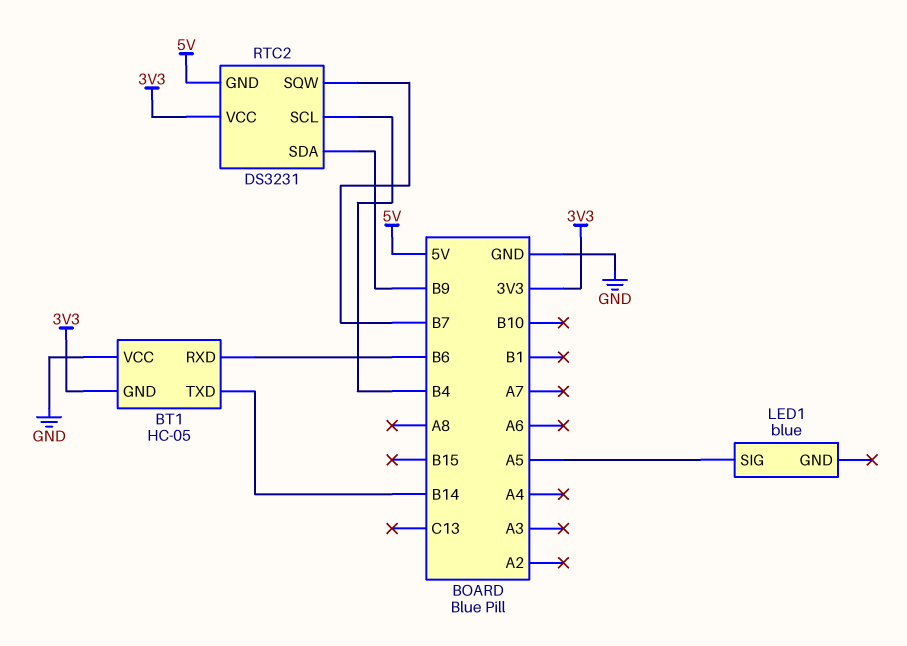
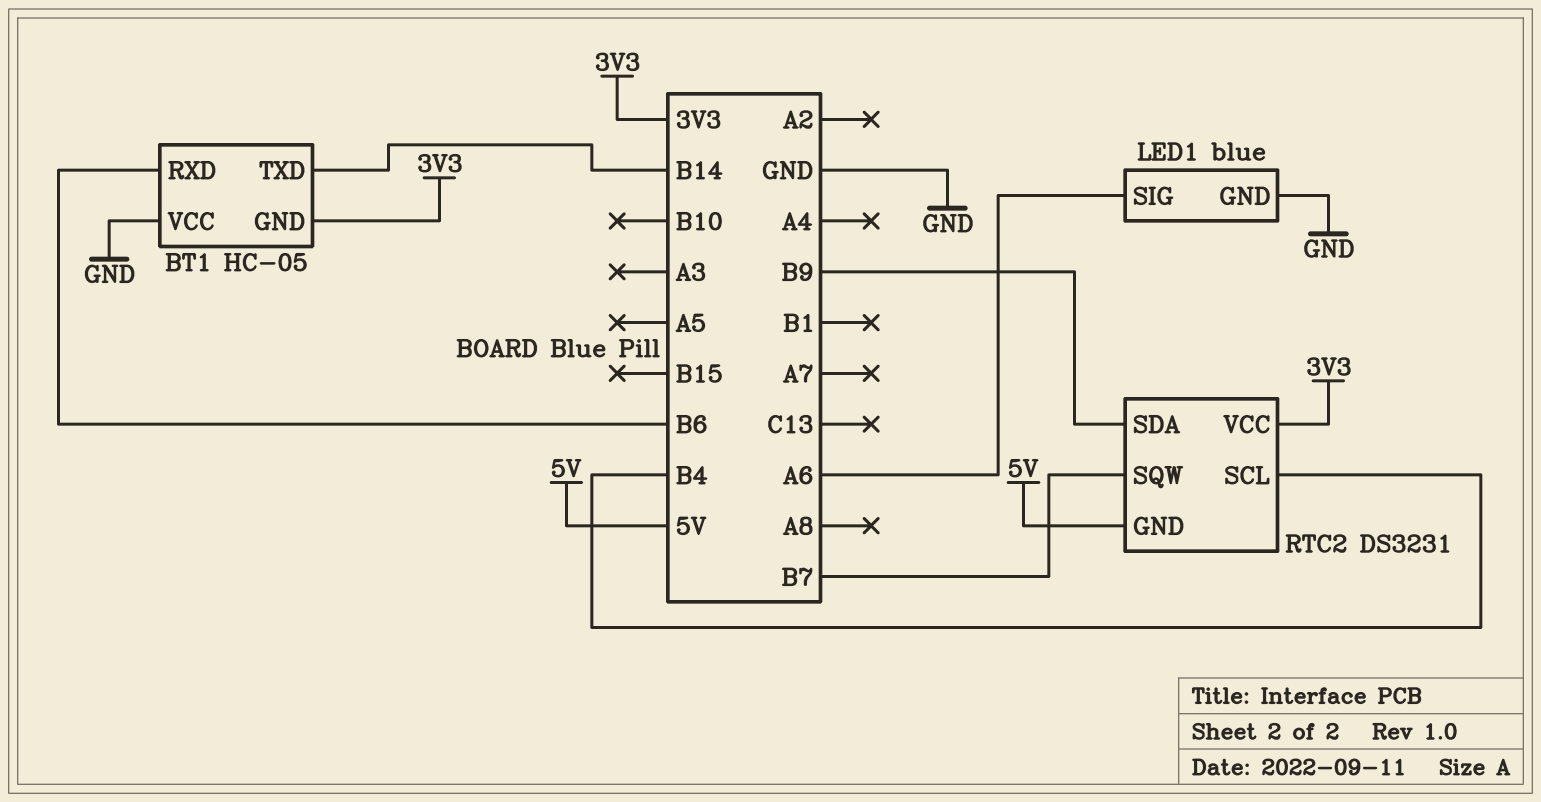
LED1 pin GND: none -> GND
LED1 pin SIG: A5 -> A6

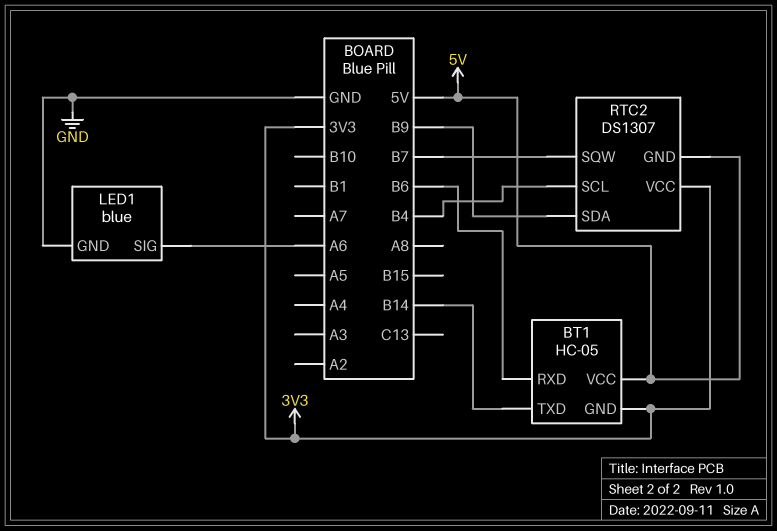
BT1 pin VCC: GND -> 5V
RTC2: DS3231 -> DS1307

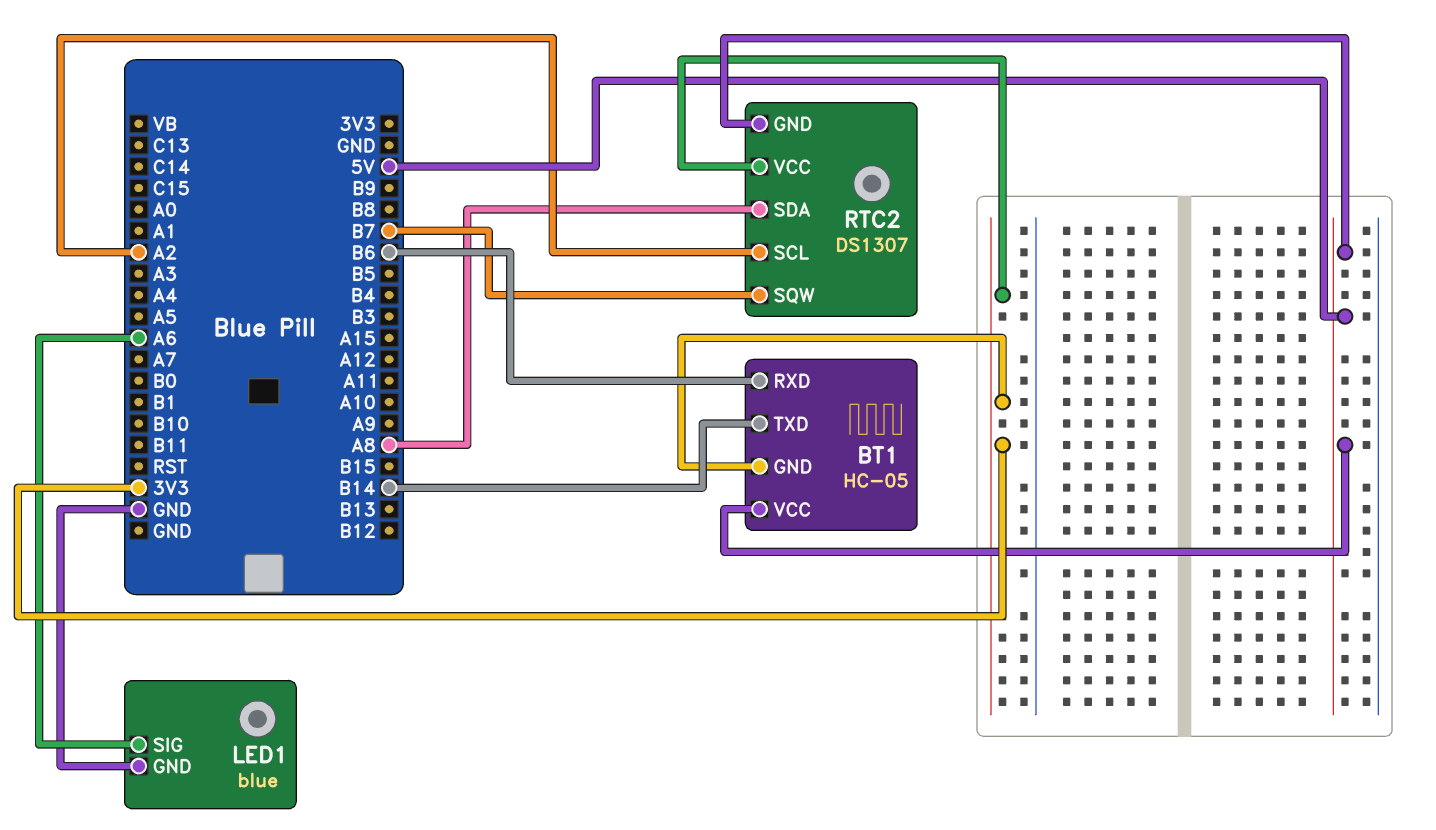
RTC2 pin SCL: B4 -> A2
RTC2 pin SDA: B9 -> A8

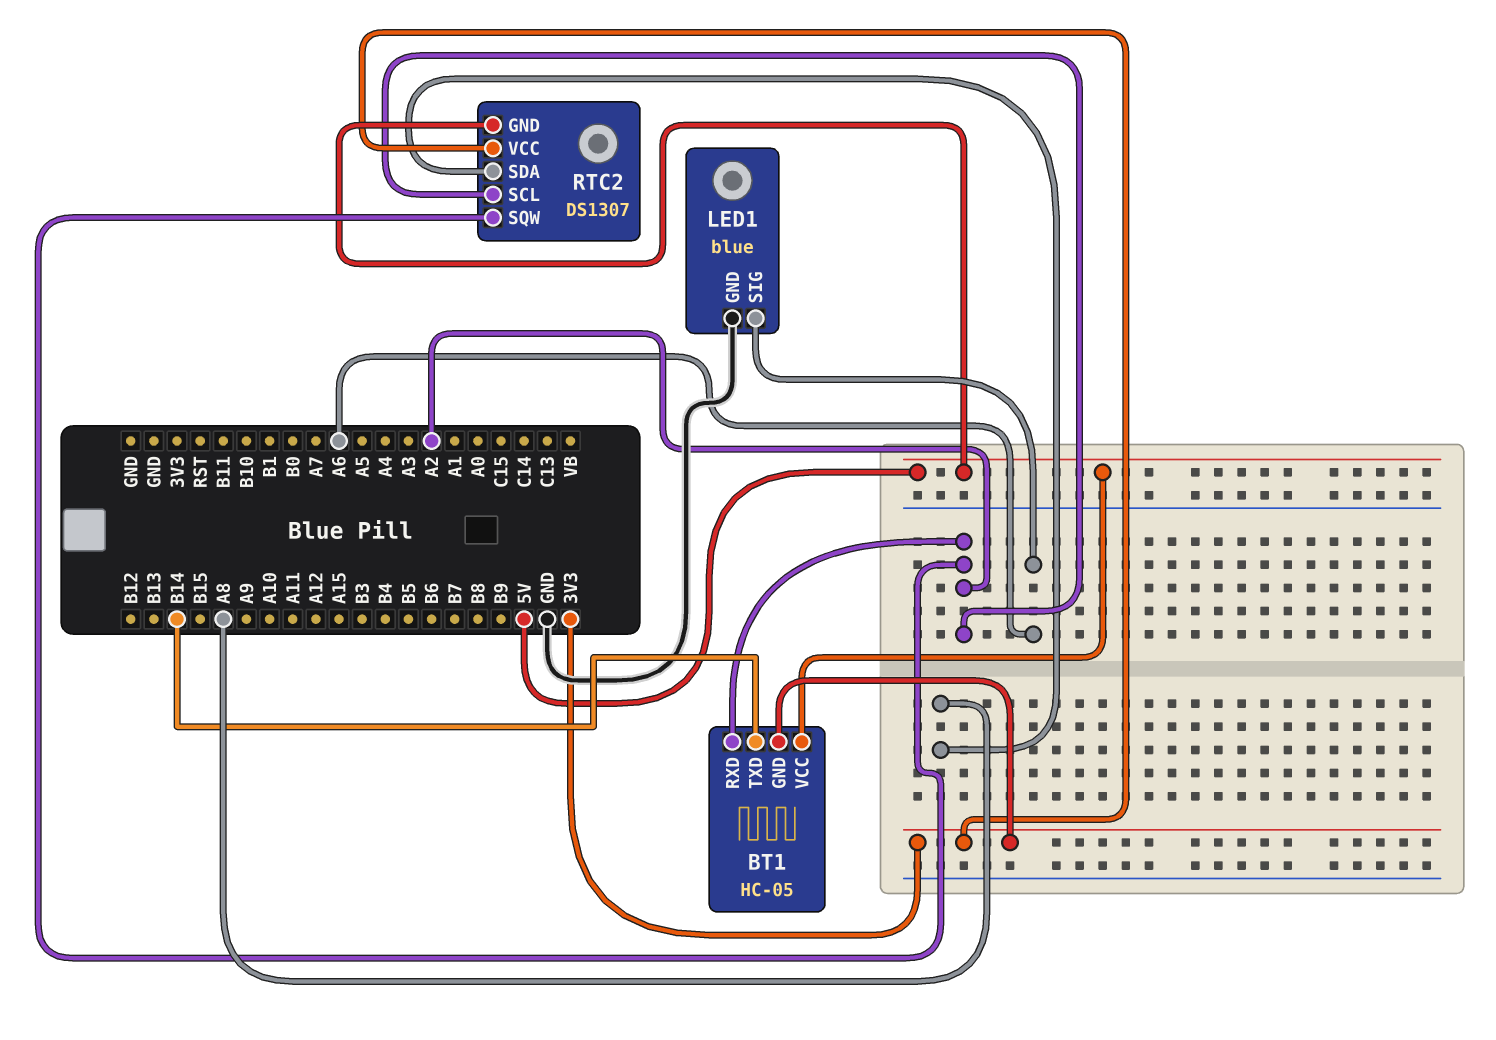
BT1 pin RXD: B6 -> A2
RTC2 pin SQW: B7 -> A2

